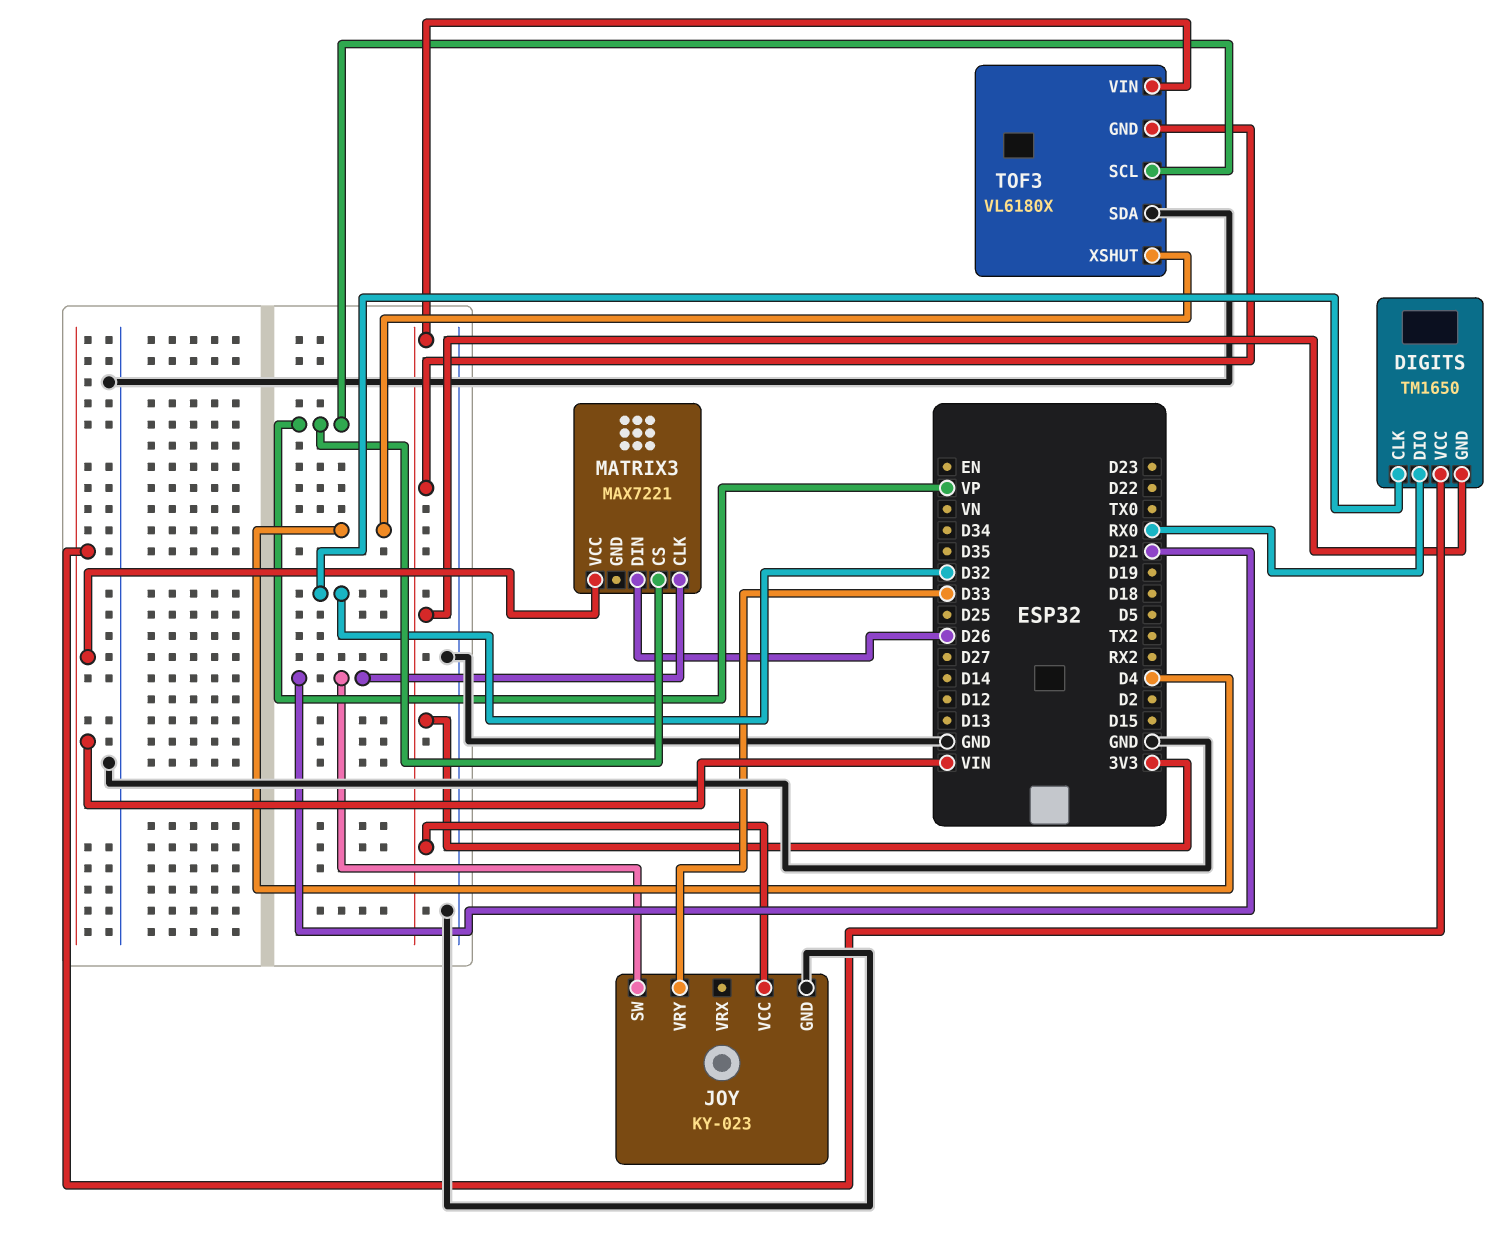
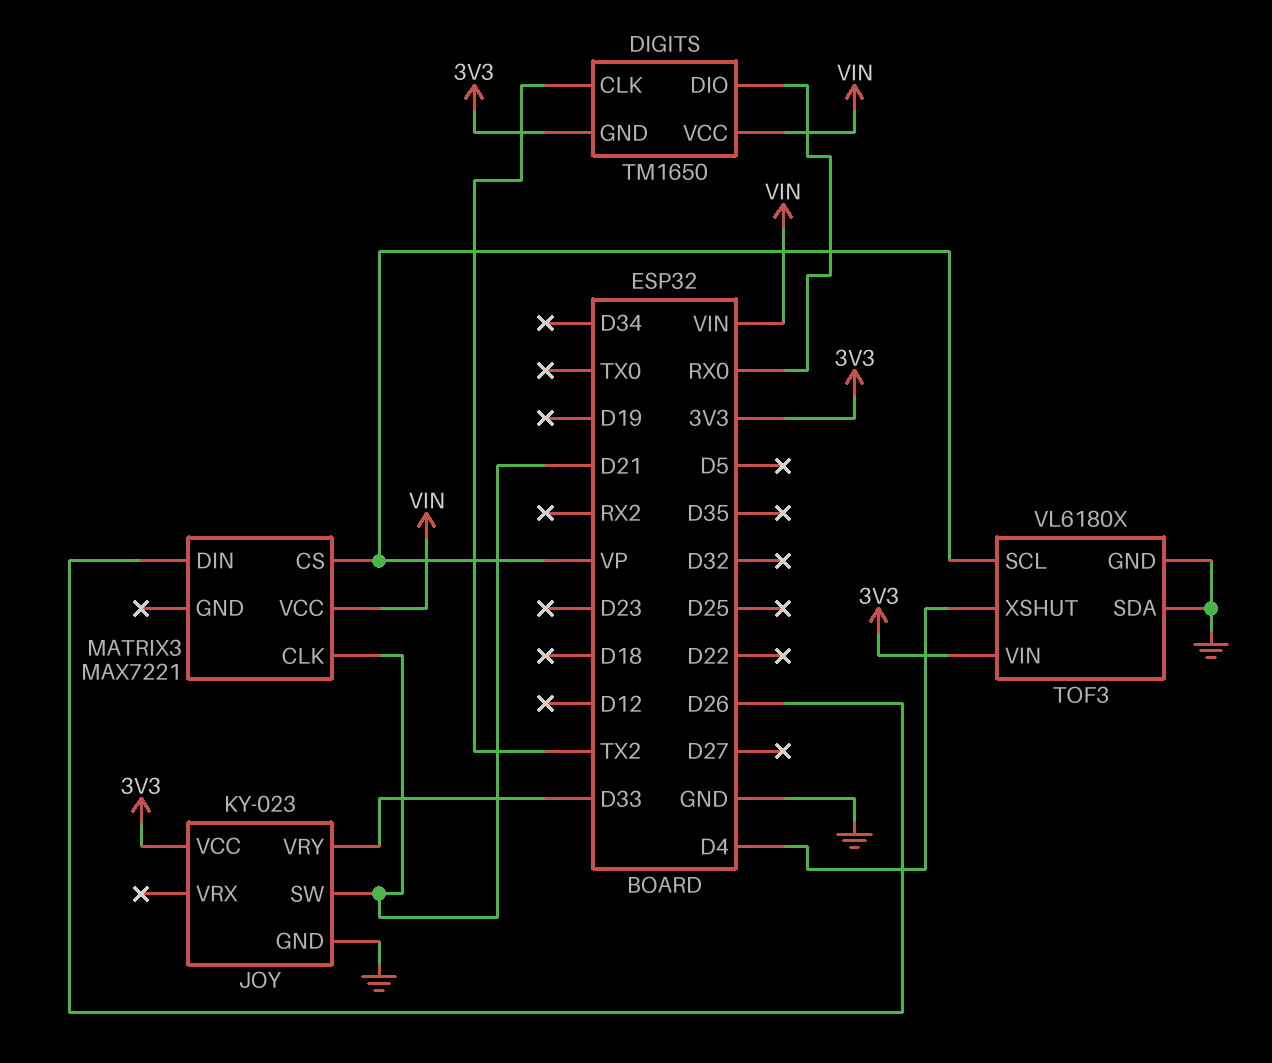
DIGITS pin CLK: D32 -> TX2
TOF3 pin GND: 3V3 -> GND

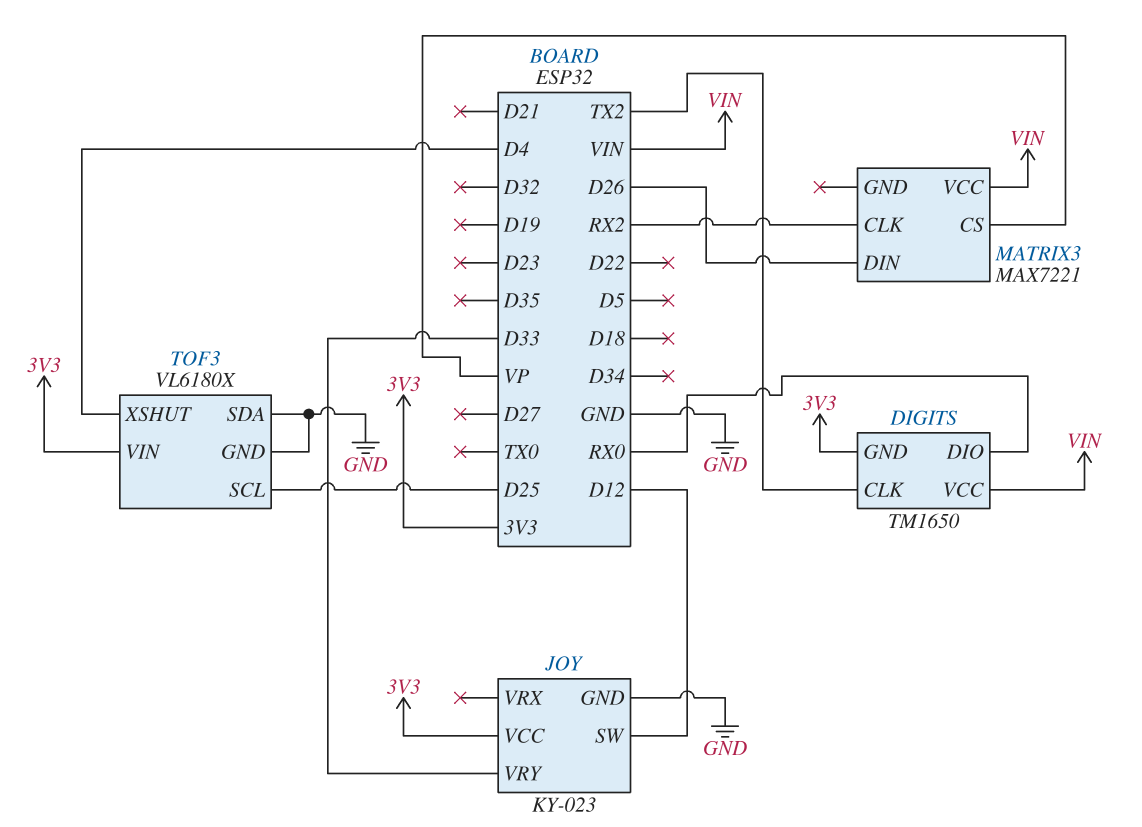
JOY pin SW: D21 -> D12
MATRIX3 pin CLK: D21 -> RX2
TOF3 pin SCL: VP -> D25

